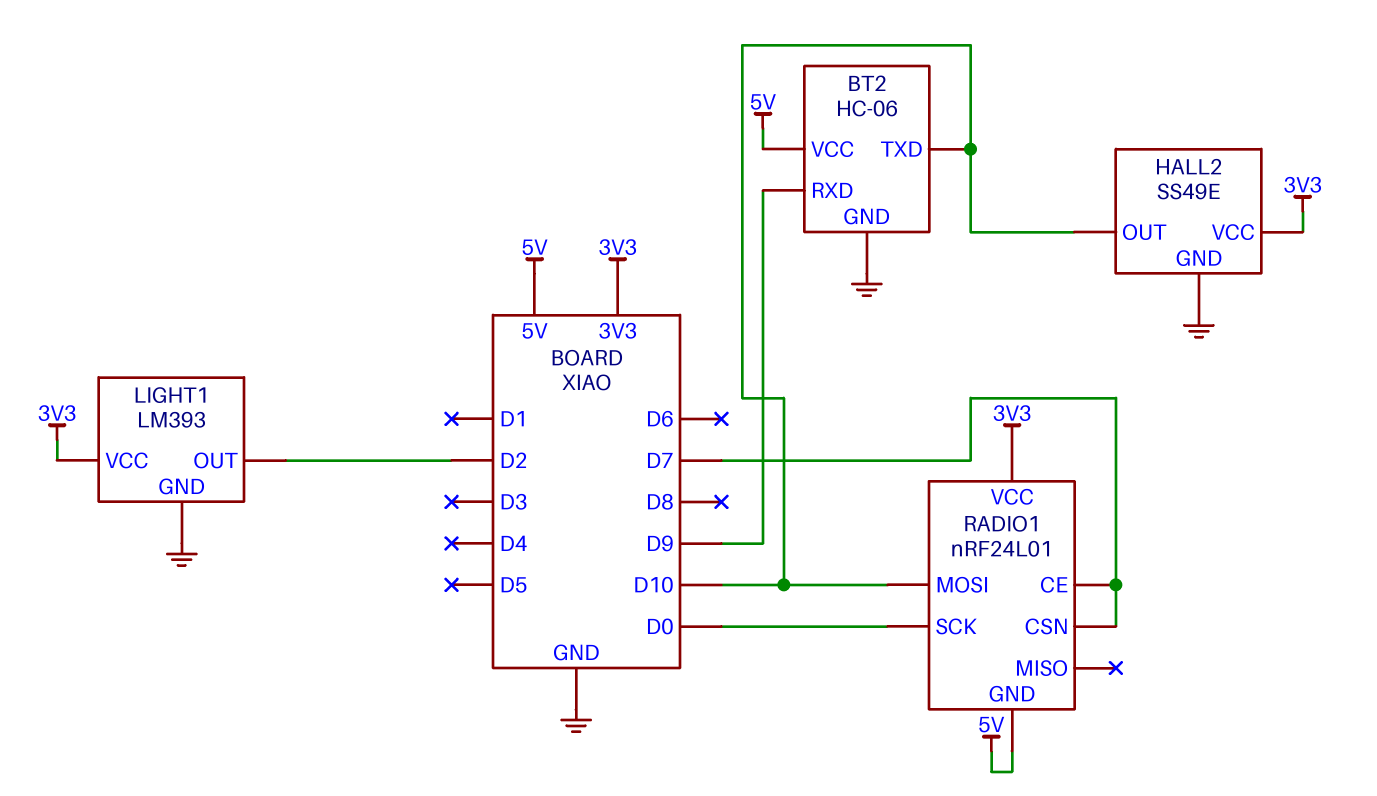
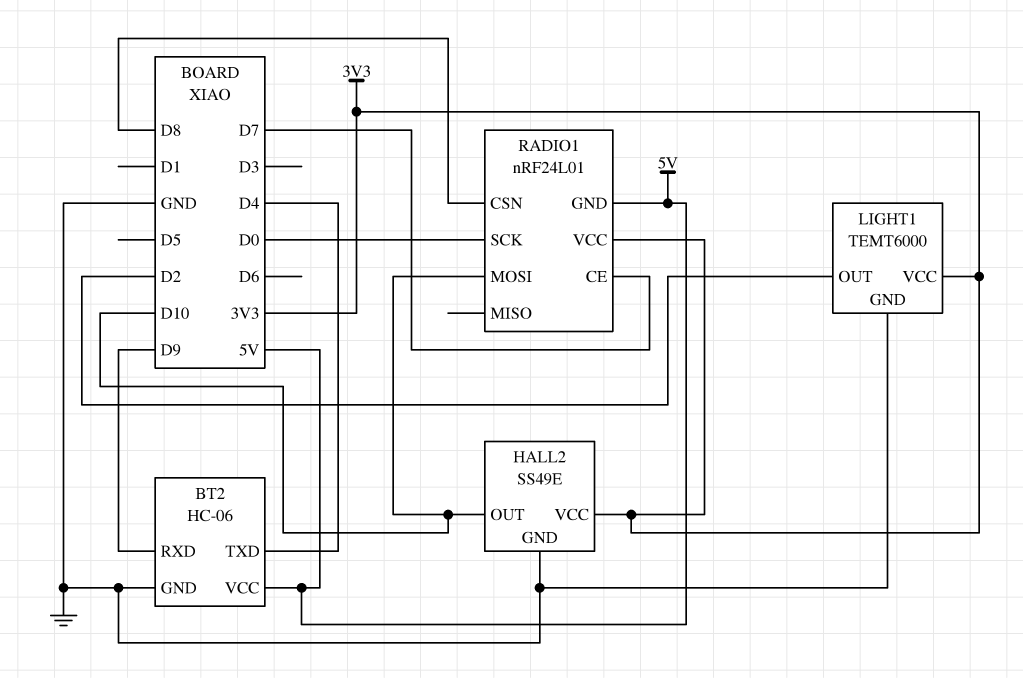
BT2 pin TXD: D10 -> D4
LIGHT1: LM393 -> TEMT6000
RADIO1 pin CSN: D7 -> D8

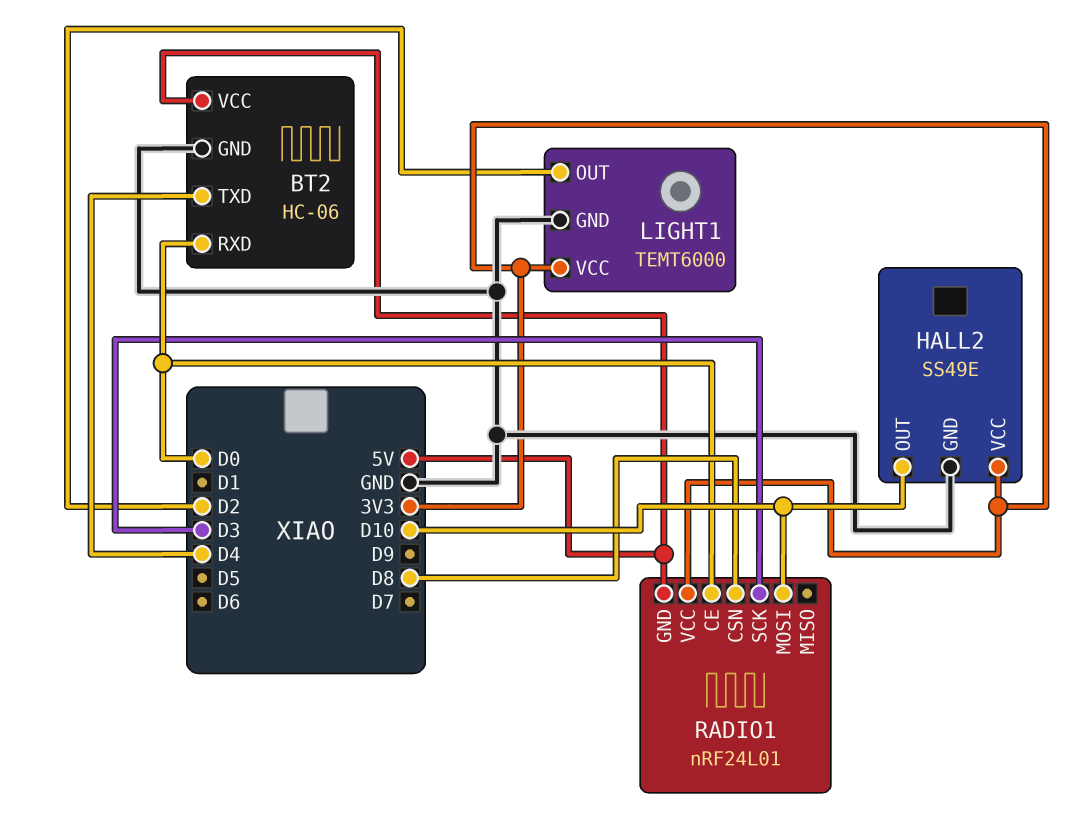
BT2 pin RXD: D9 -> D0
RADIO1 pin CE: D7 -> D0
RADIO1 pin SCK: D0 -> D3

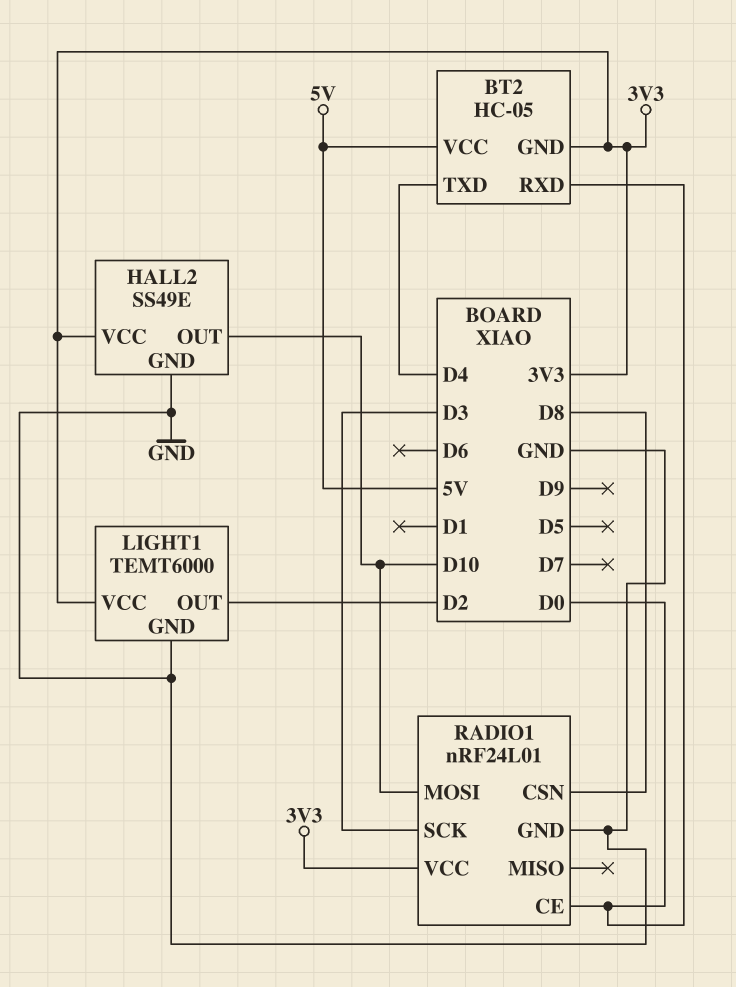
BT2: HC-06 -> HC-05
BT2 pin GND: GND -> 3V3
RADIO1 pin GND: 5V -> GND

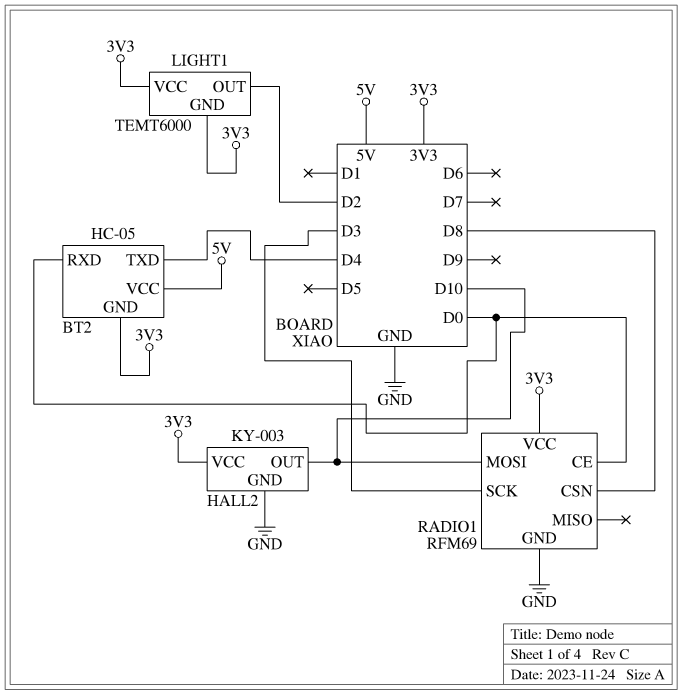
HALL2: SS49E -> KY-003
LIGHT1 pin GND: GND -> 3V3
RADIO1: nRF24L01 -> RFM69

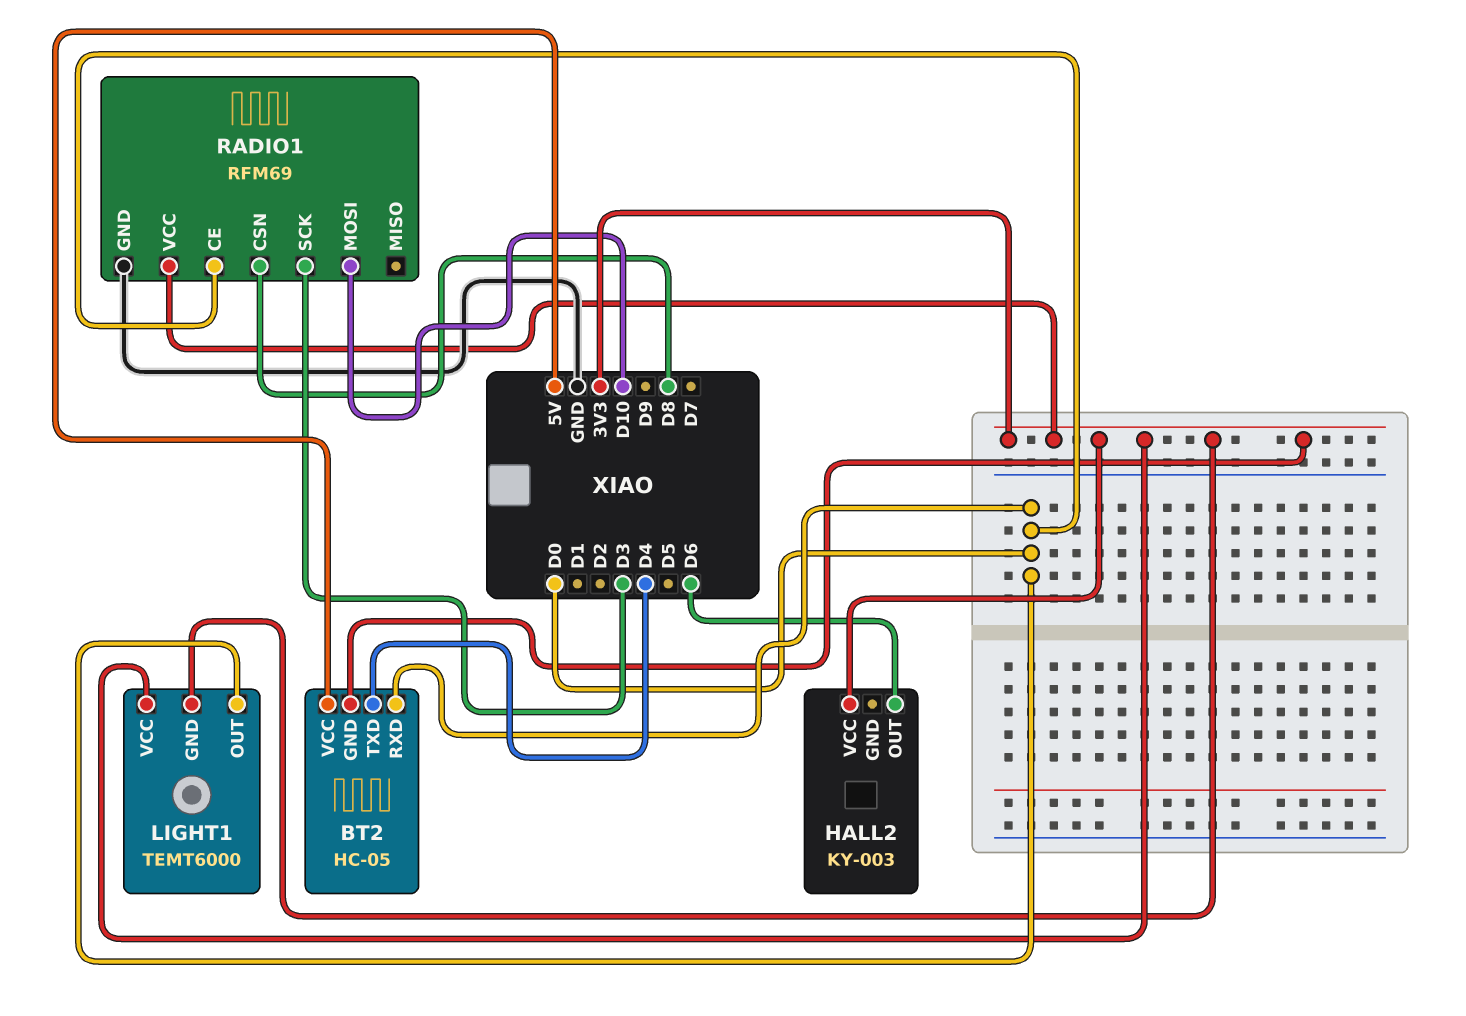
HALL2 pin GND: GND -> none
HALL2 pin OUT: D10 -> D6
LIGHT1 pin OUT: D2 -> D0

